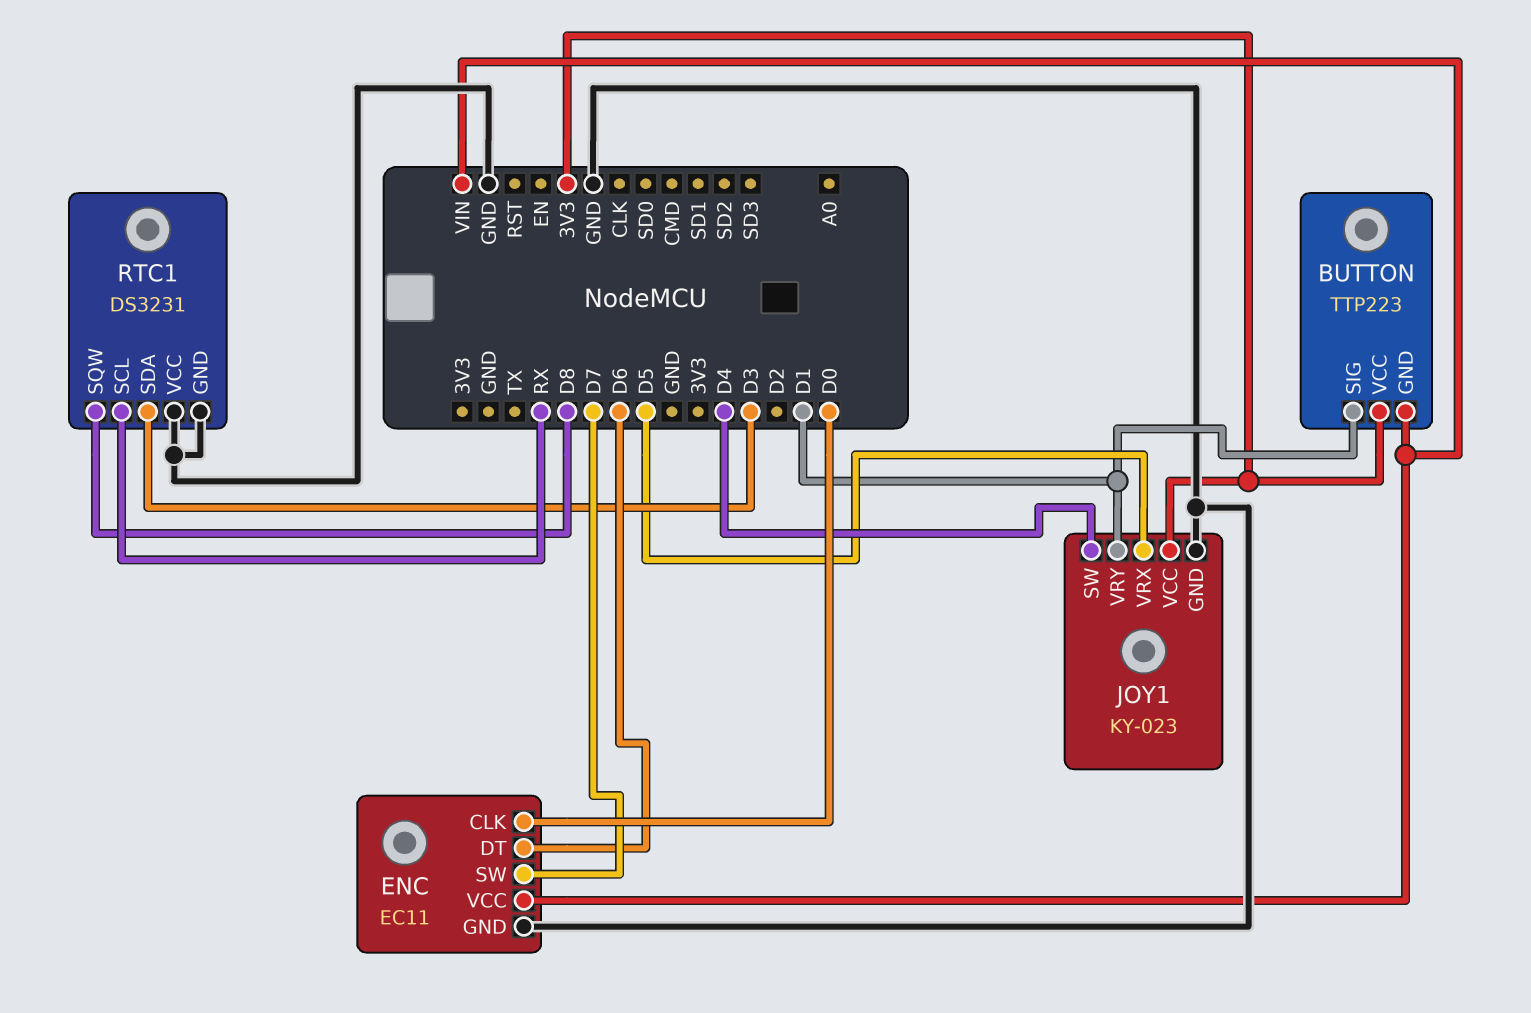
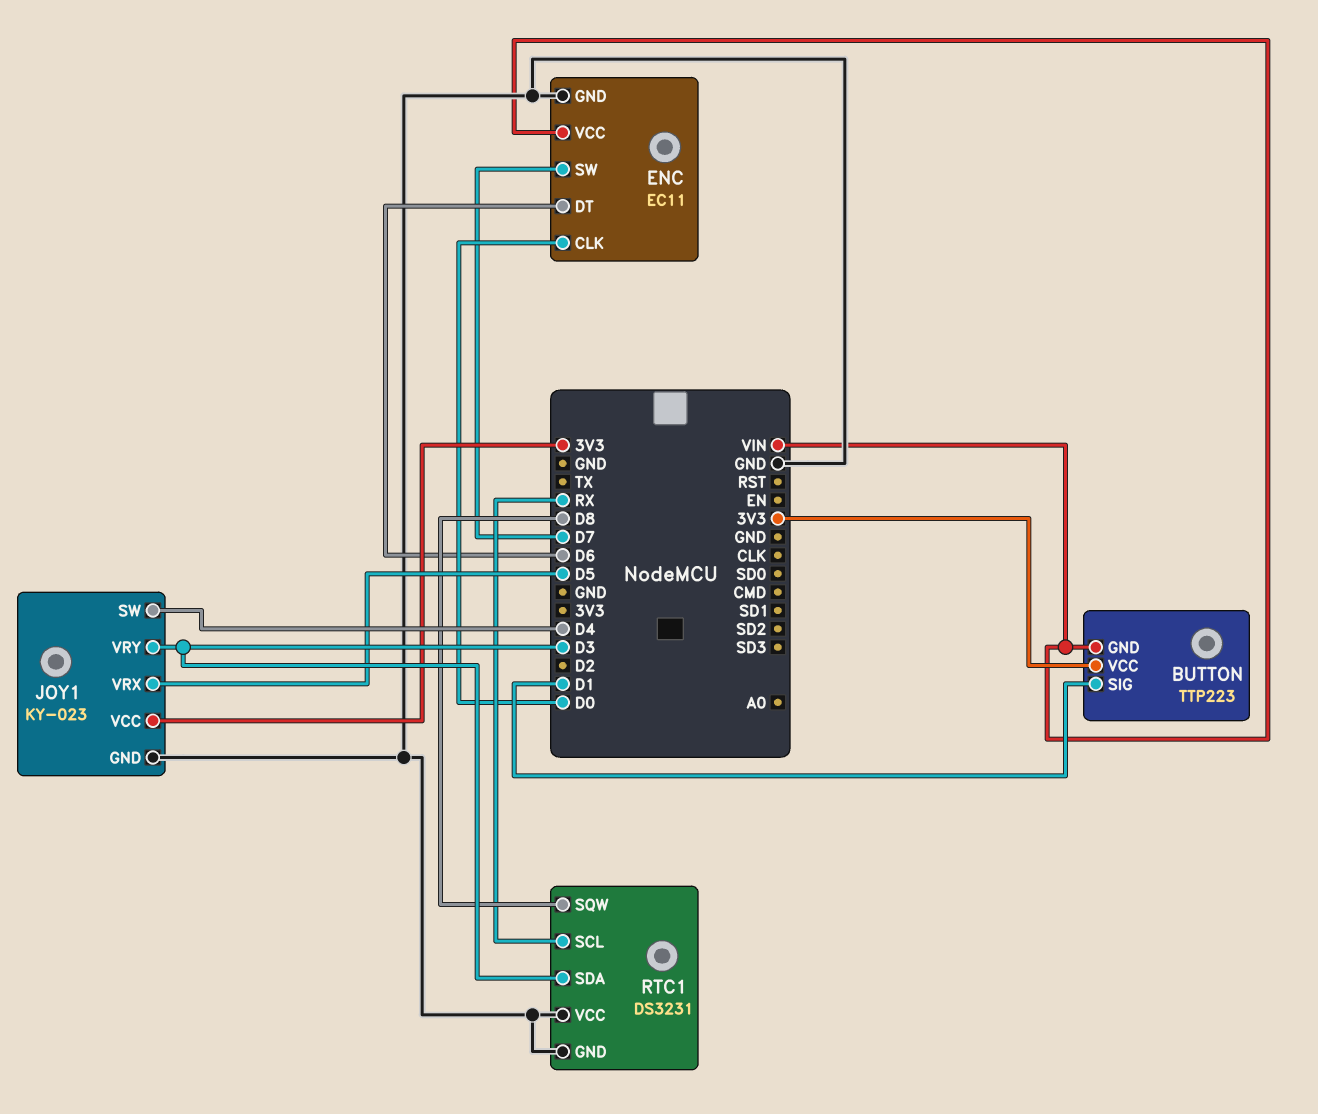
JOY1 pin VRY: D1 -> D3

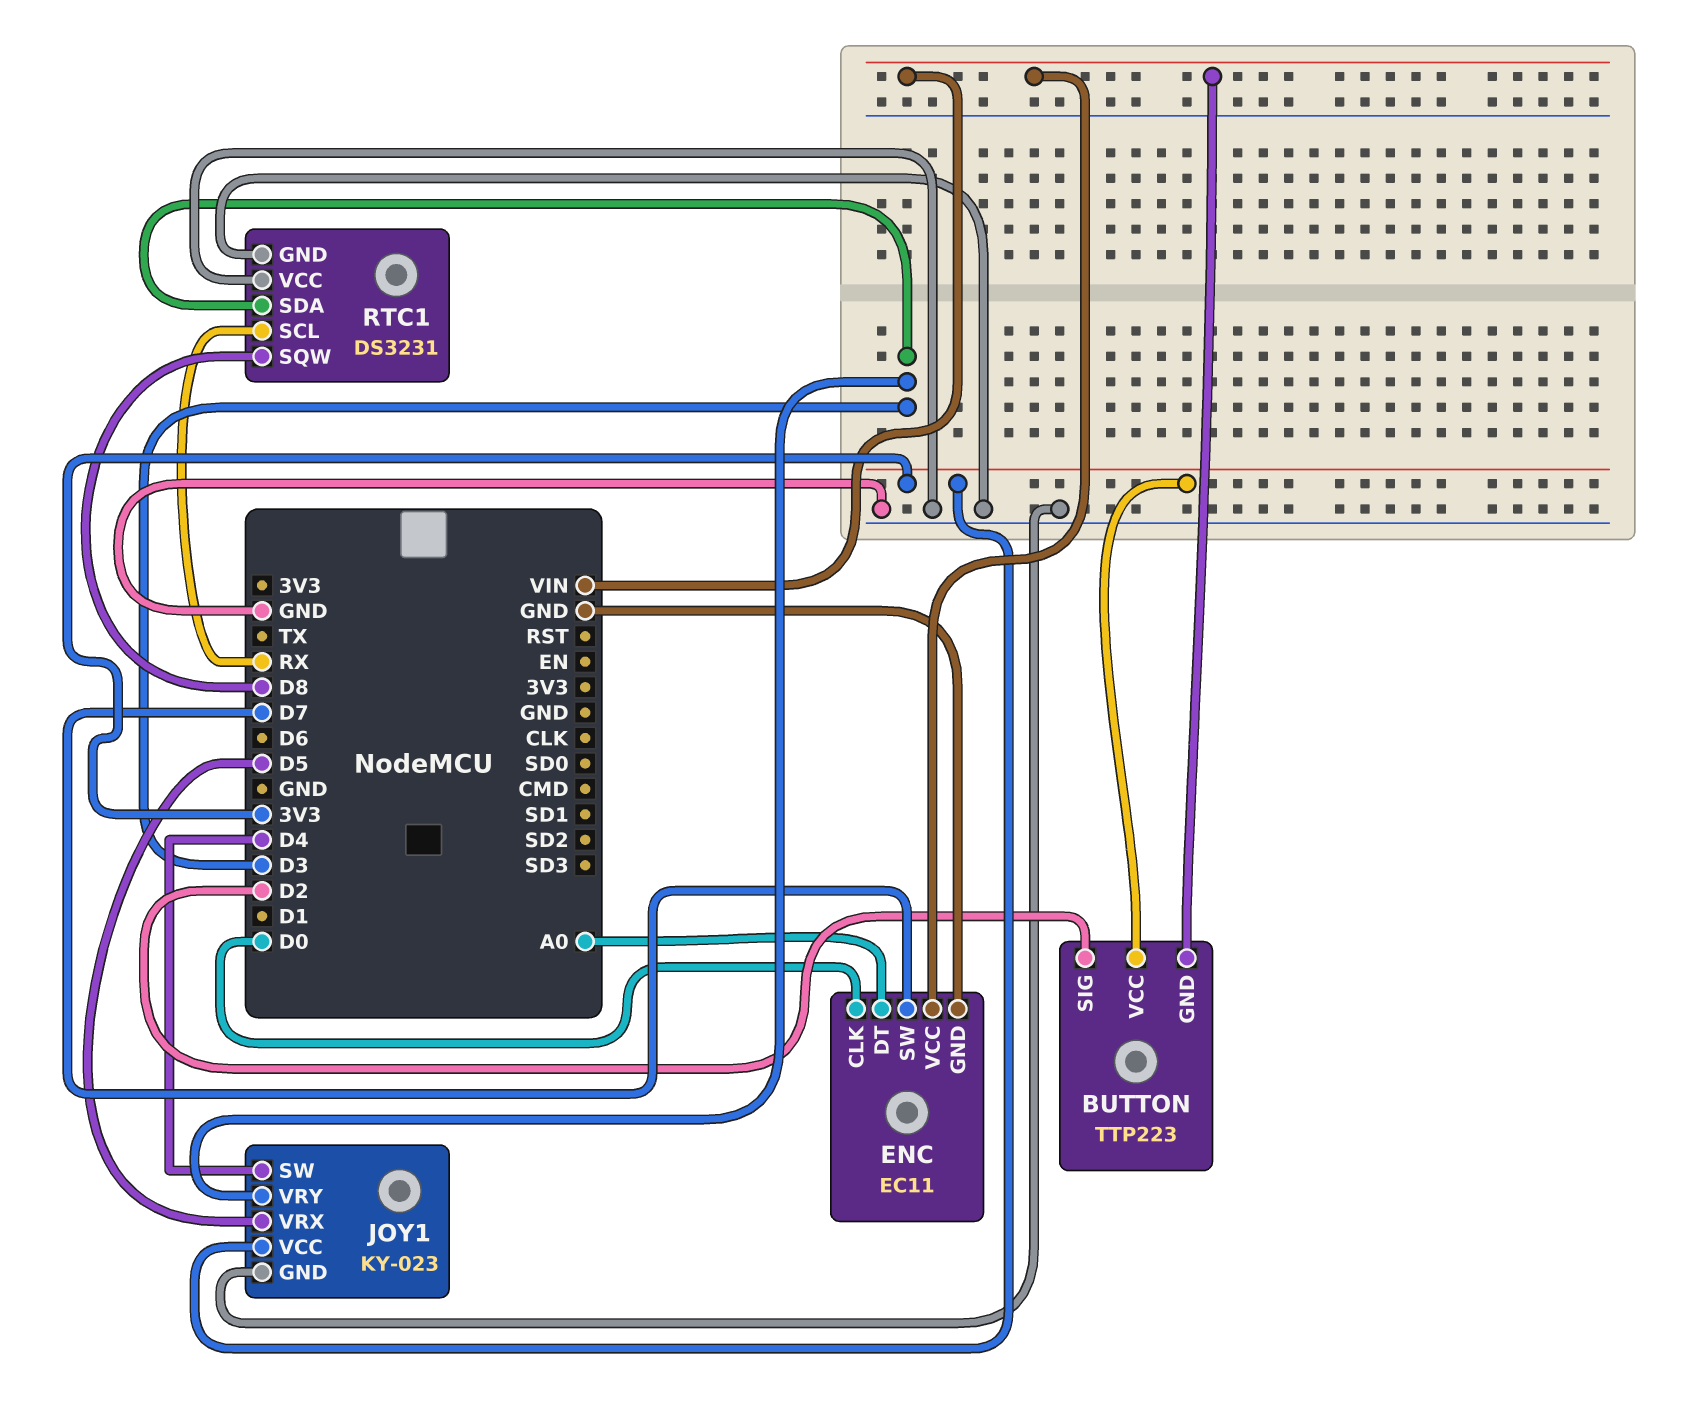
BUTTON pin SIG: D1 -> D2
ENC pin DT: D6 -> A0

